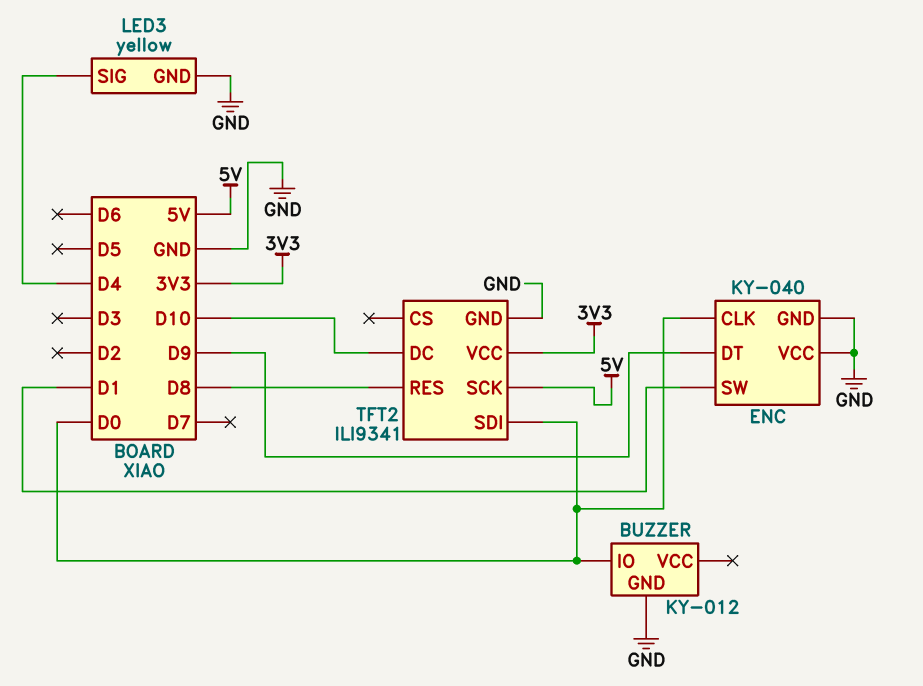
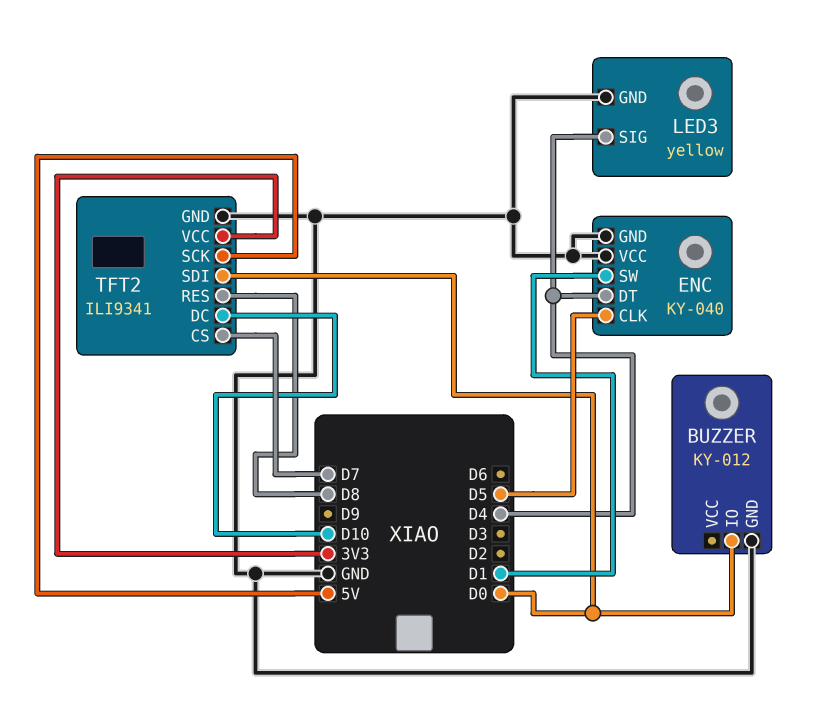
ENC pin CLK: D0 -> D5
ENC pin DT: D9 -> D4
TFT2 pin CS: none -> D7

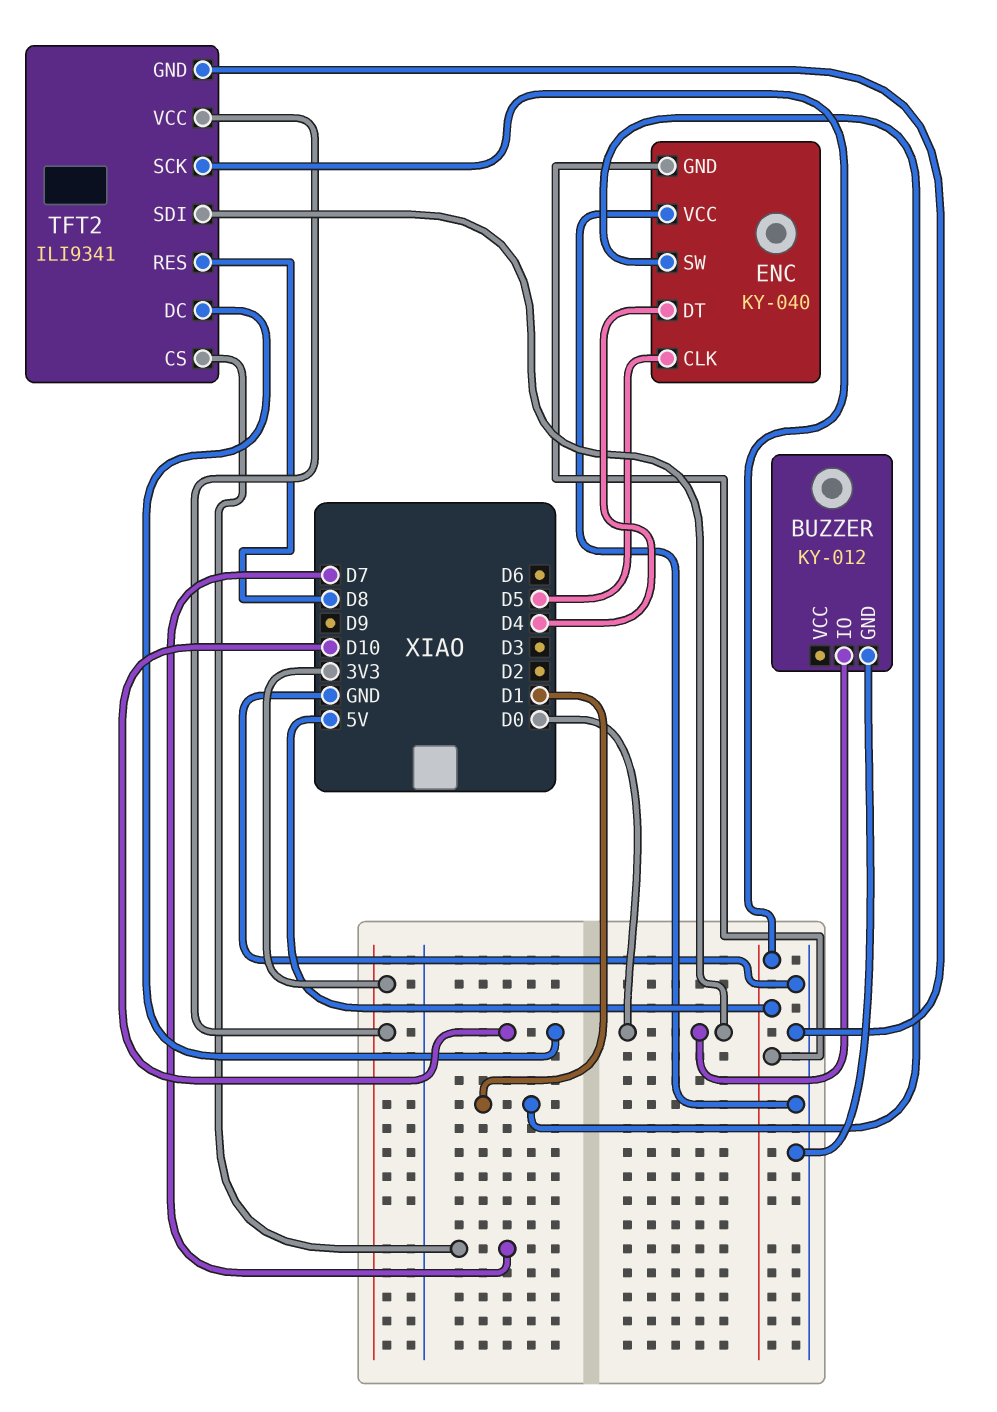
ENC pin GND: GND -> 5V
LED3: yellow -> none
LED3 pin GND: GND -> none
LED3 pin SIG: D4 -> none

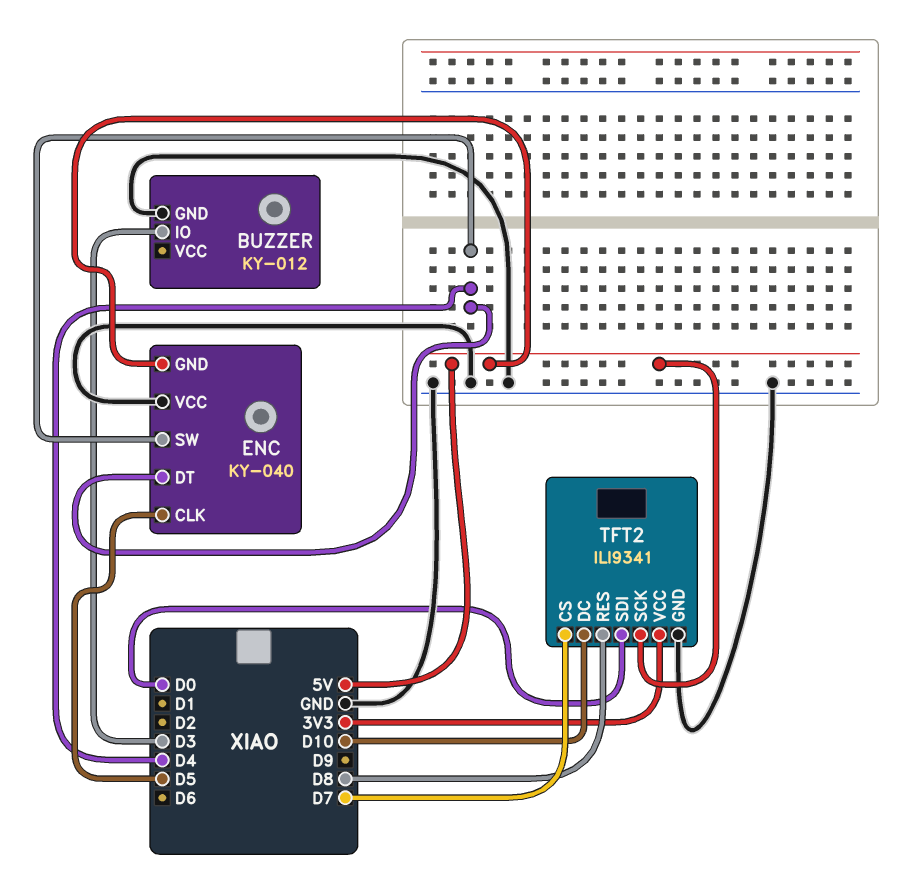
BUZZER pin IO: D0 -> D3
ENC pin SW: D1 -> D4

